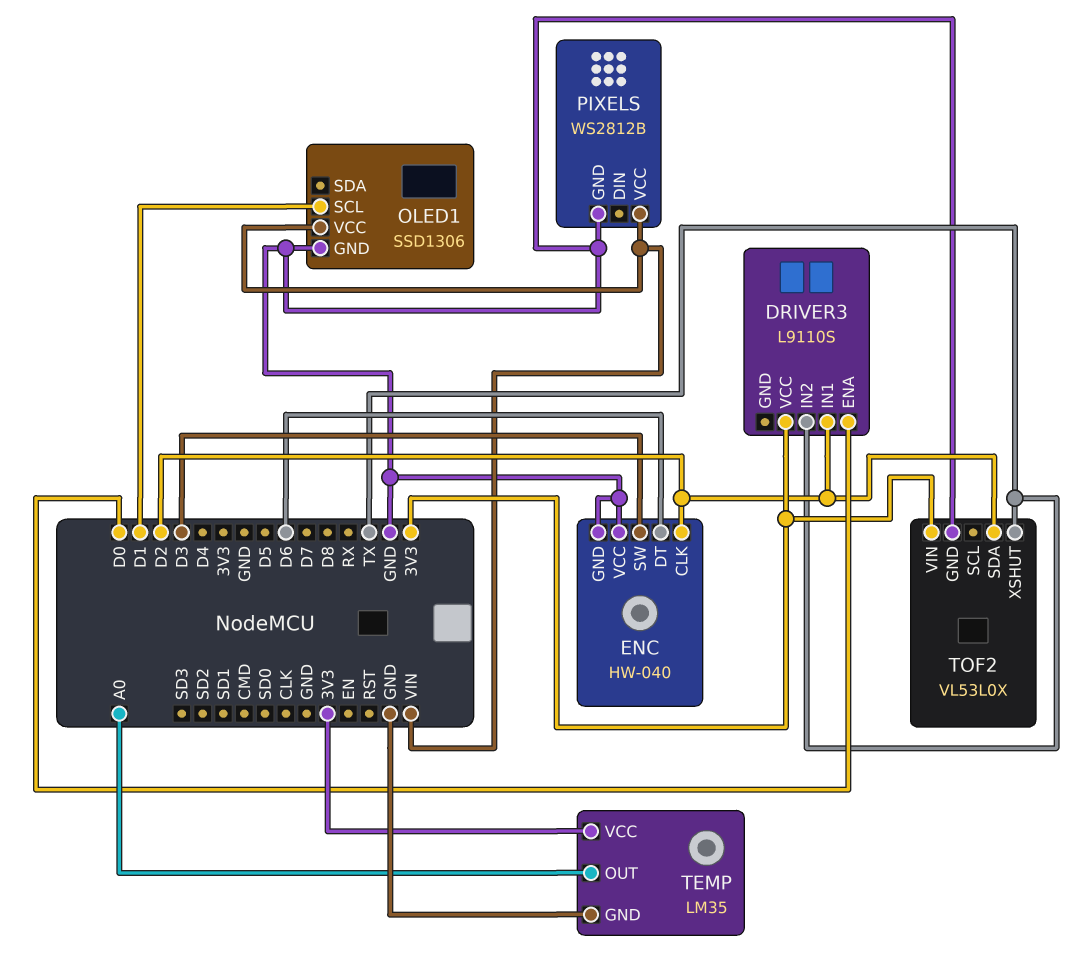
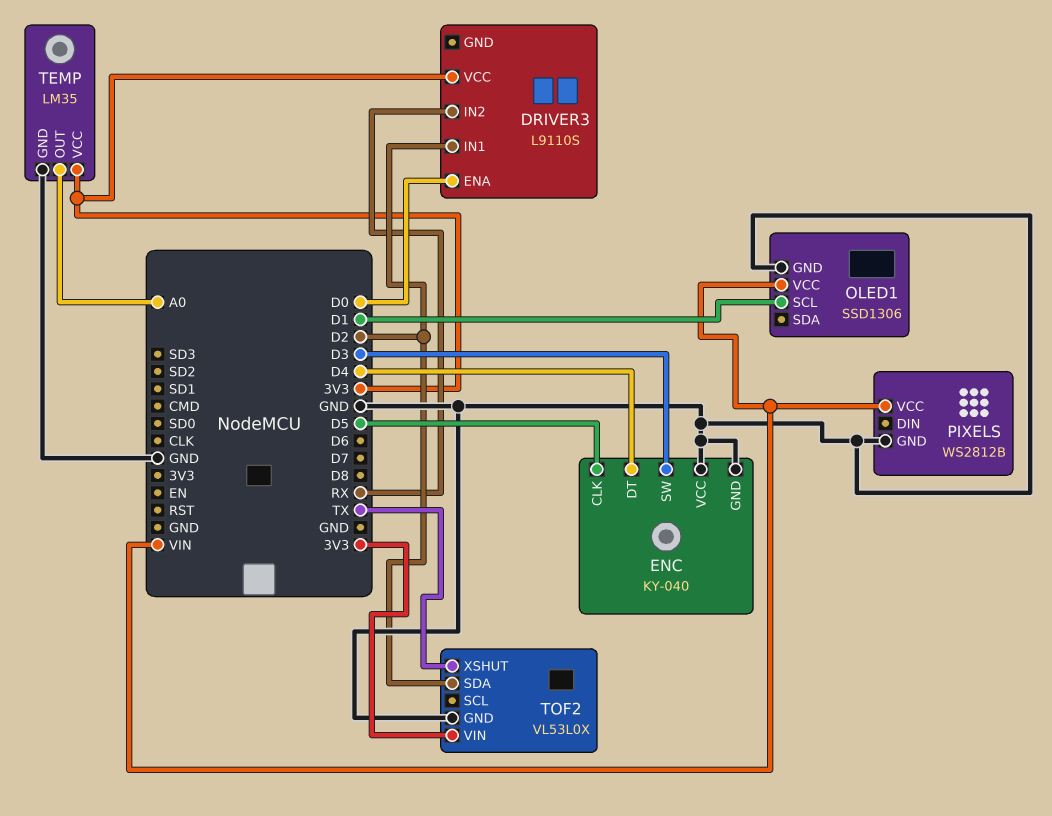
DRIVER3 pin IN2: TX -> RX
ENC: HW-040 -> KY-040
ENC pin CLK: D2 -> D5
ENC pin DT: D6 -> D4

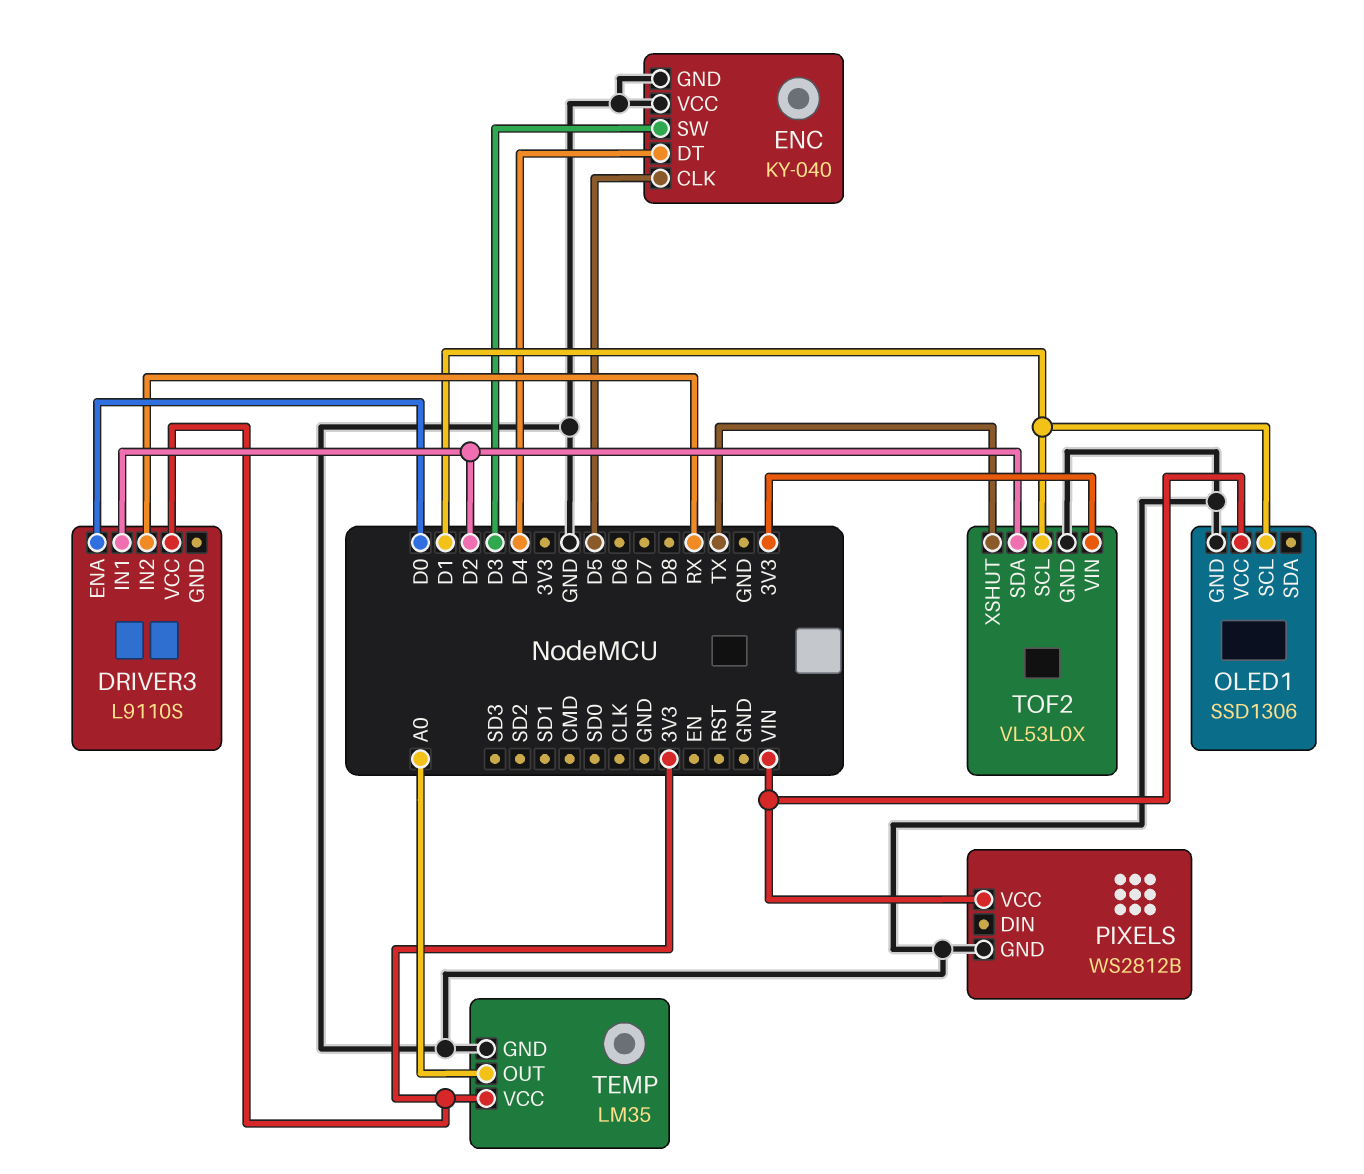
TOF2 pin SCL: none -> D1

